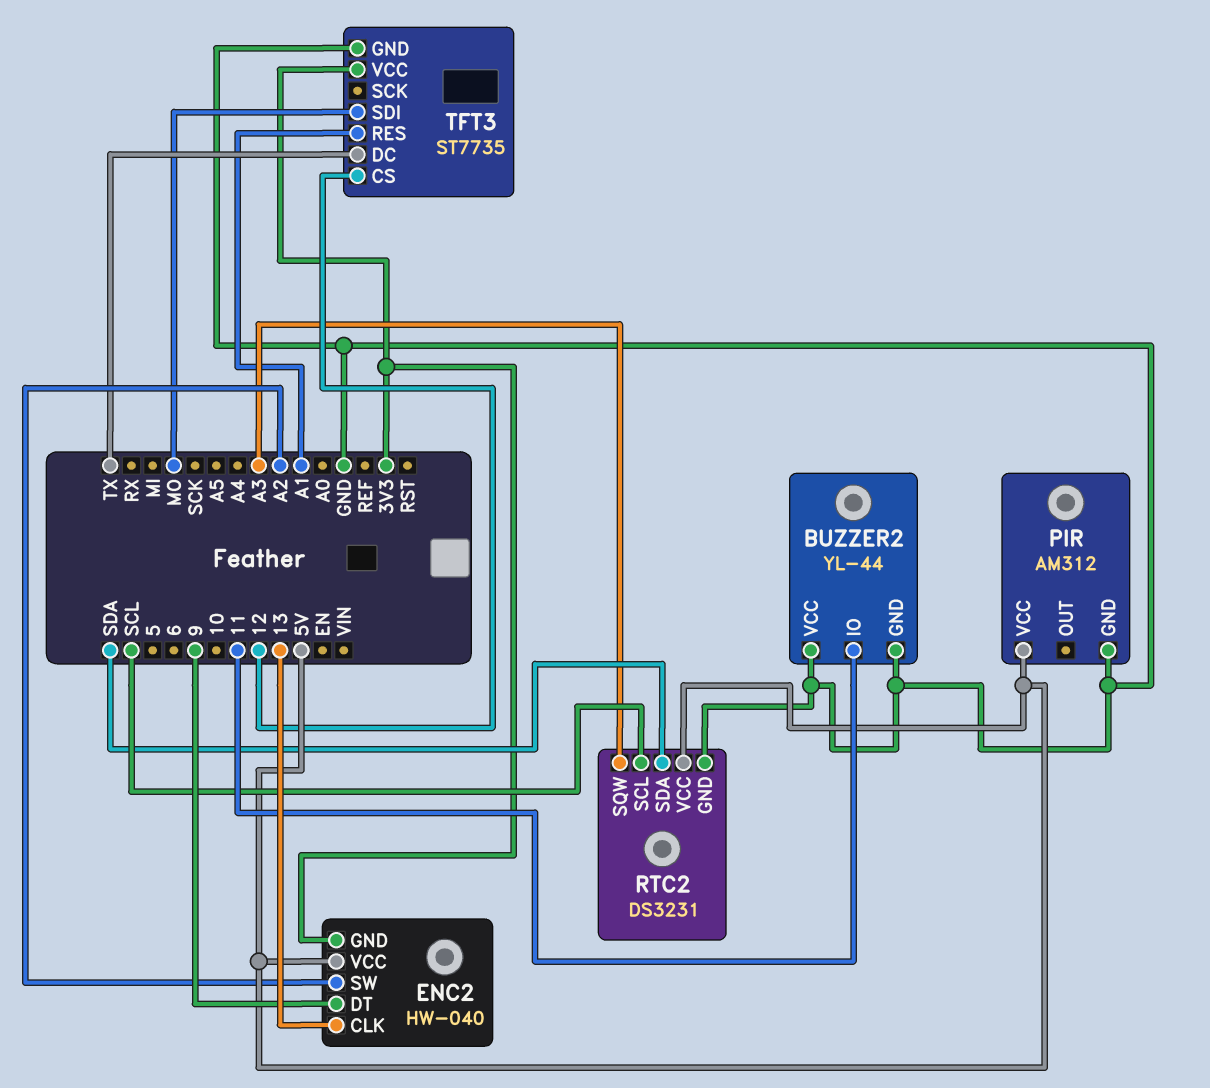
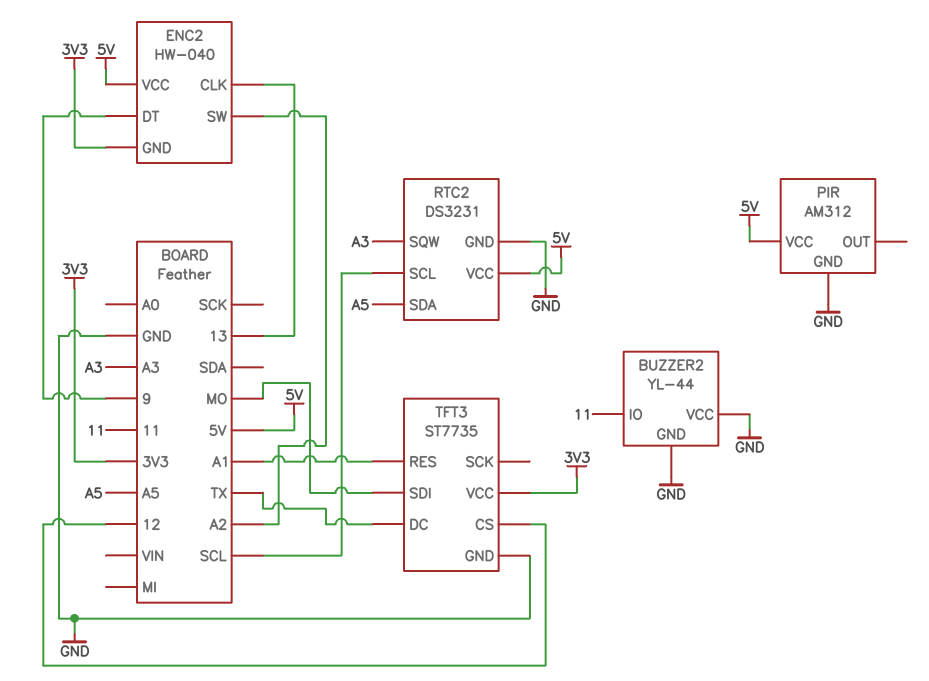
RTC2 pin SDA: SDA -> A5

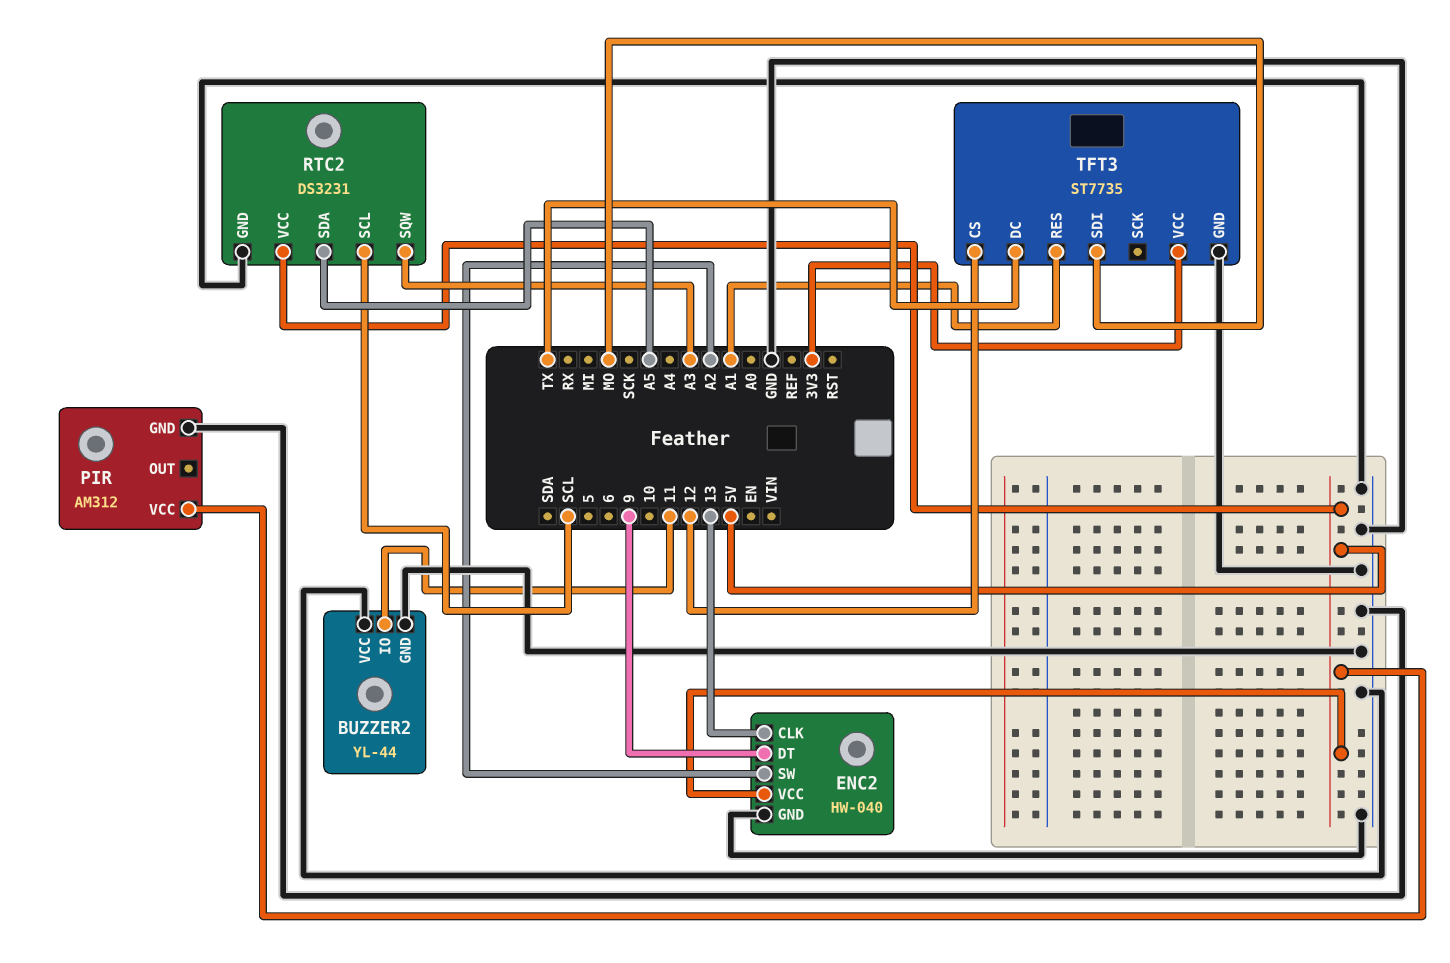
ENC2 pin GND: 3V3 -> GND

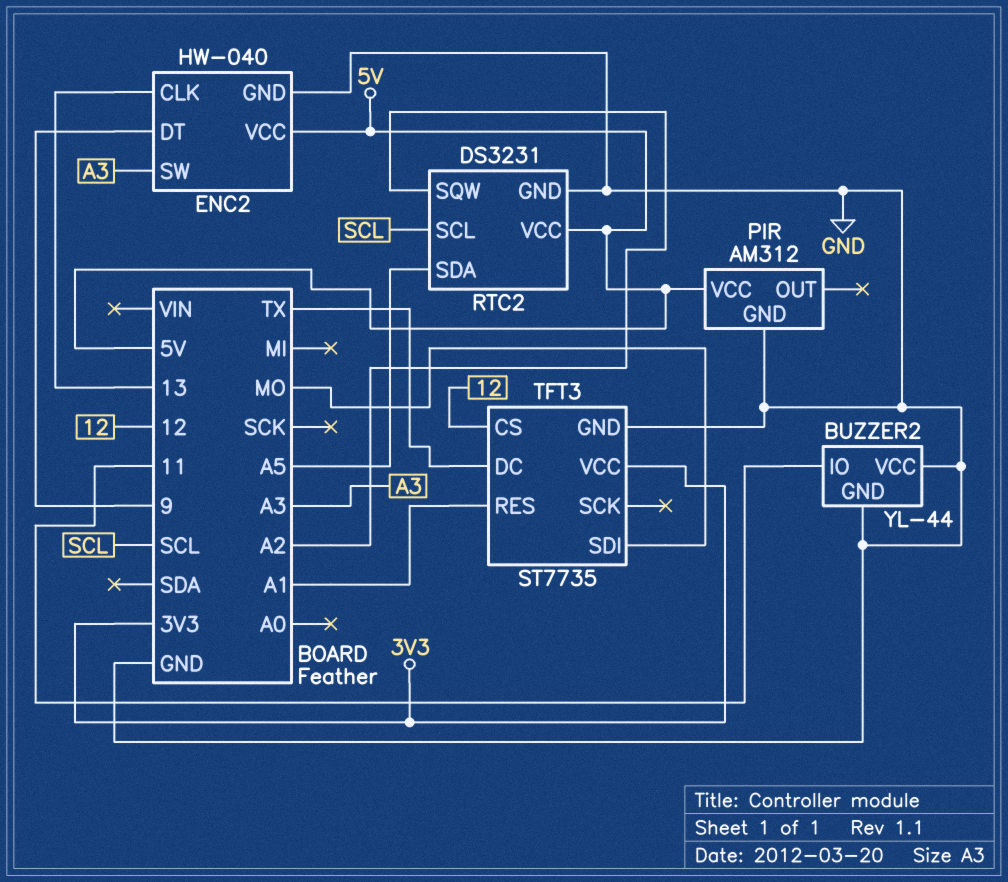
ENC2 pin SW: A2 -> A3
RTC2 pin SQW: A3 -> A2

